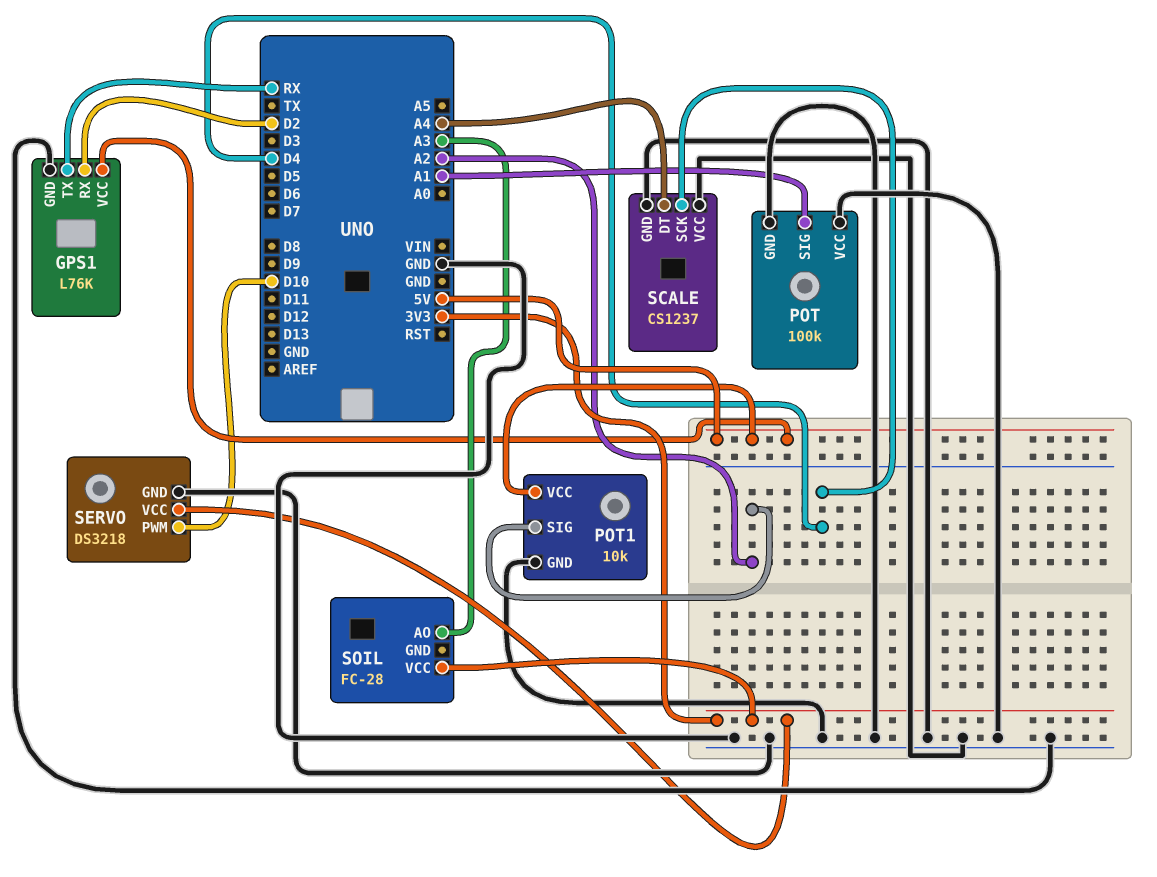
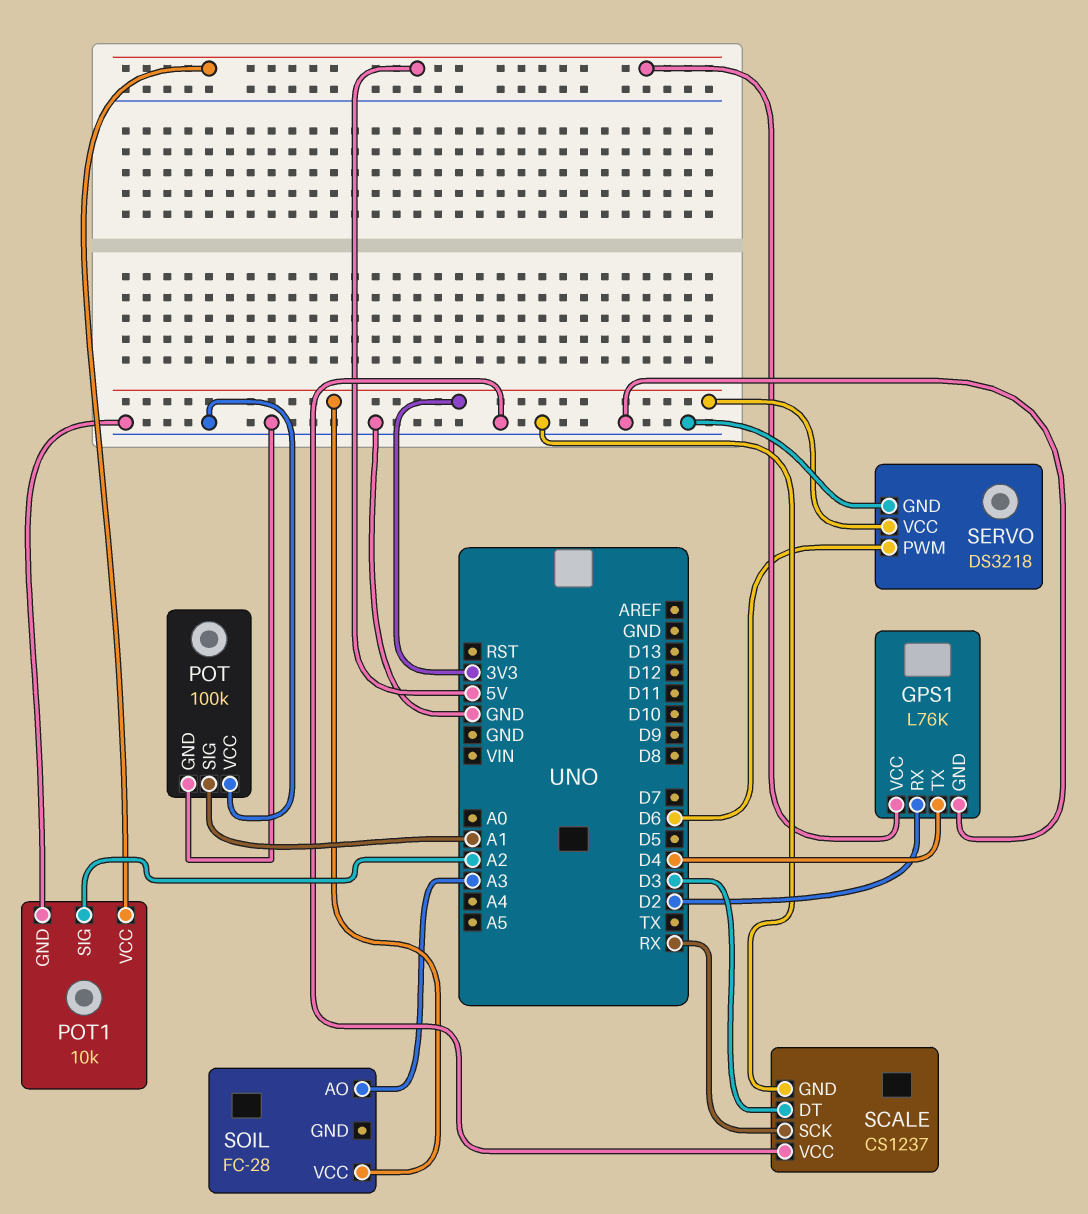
GPS1 pin TX: RX -> D4
SCALE pin DT: A4 -> D3
SCALE pin SCK: D4 -> RX
SERVO pin PWM: D10 -> D6

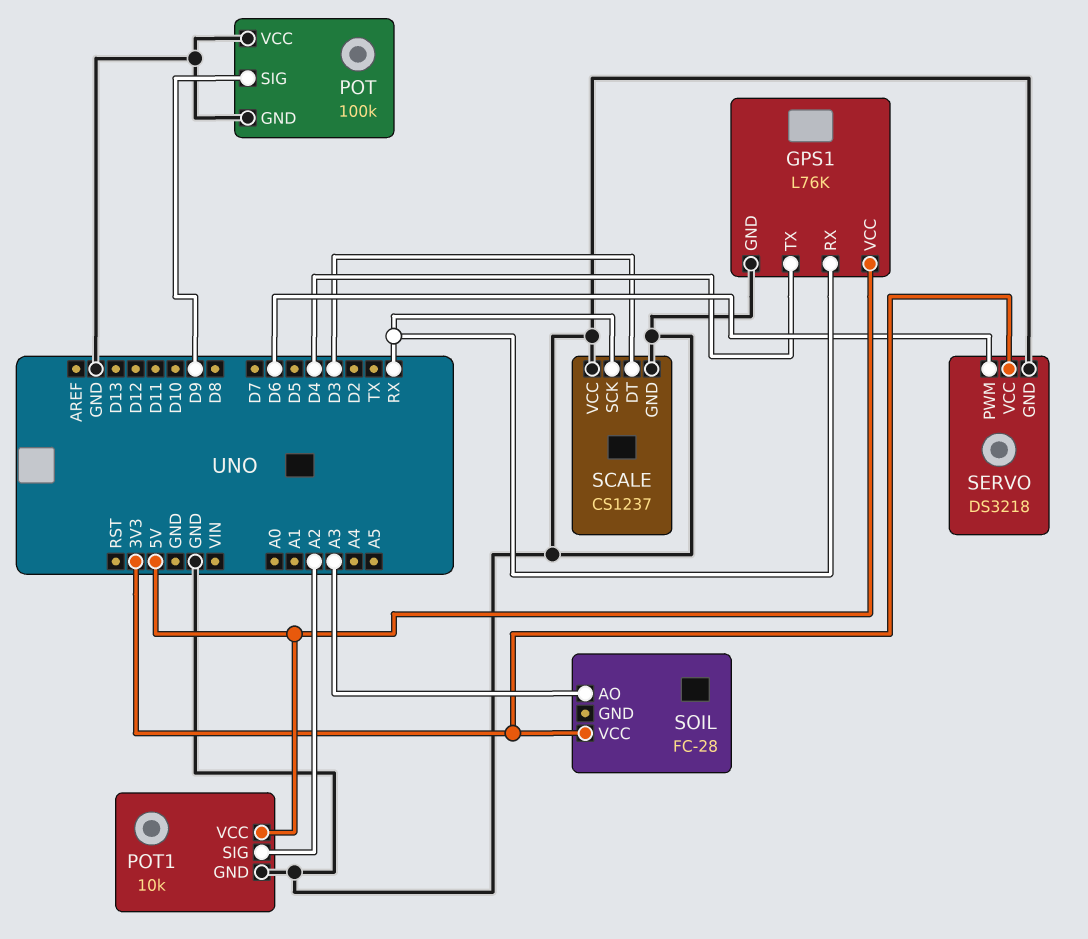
GPS1 pin RX: D2 -> RX
POT pin SIG: A1 -> D9

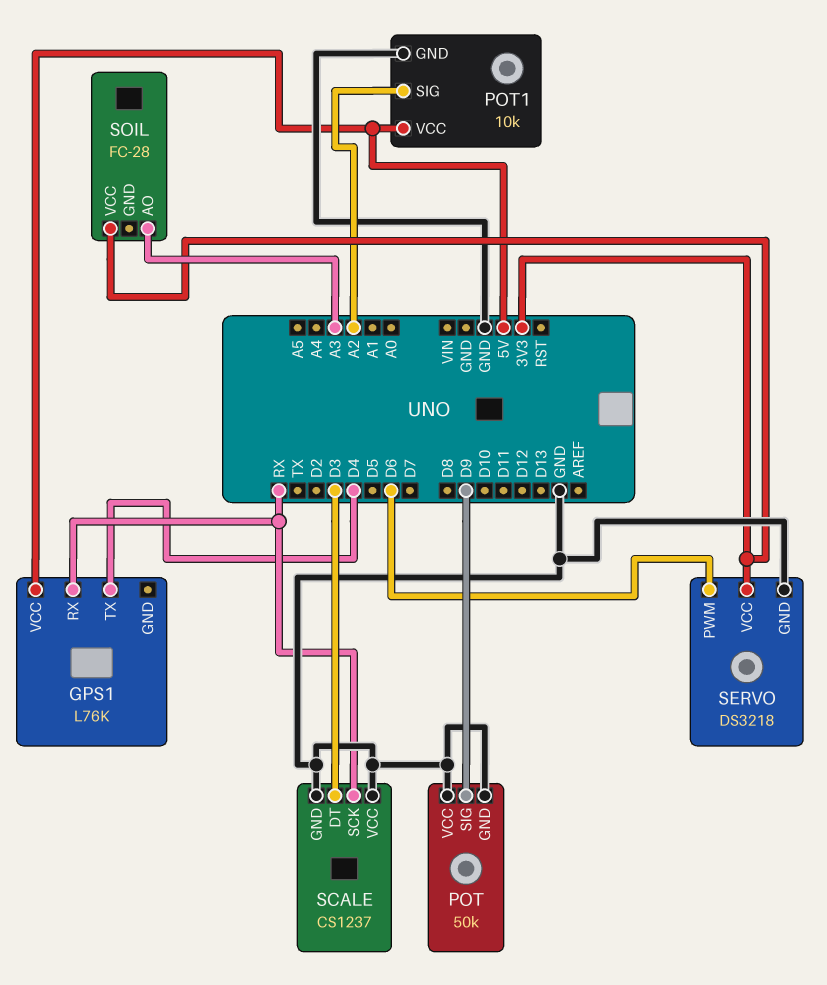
GPS1 pin GND: GND -> none
POT: 100k -> 50k

